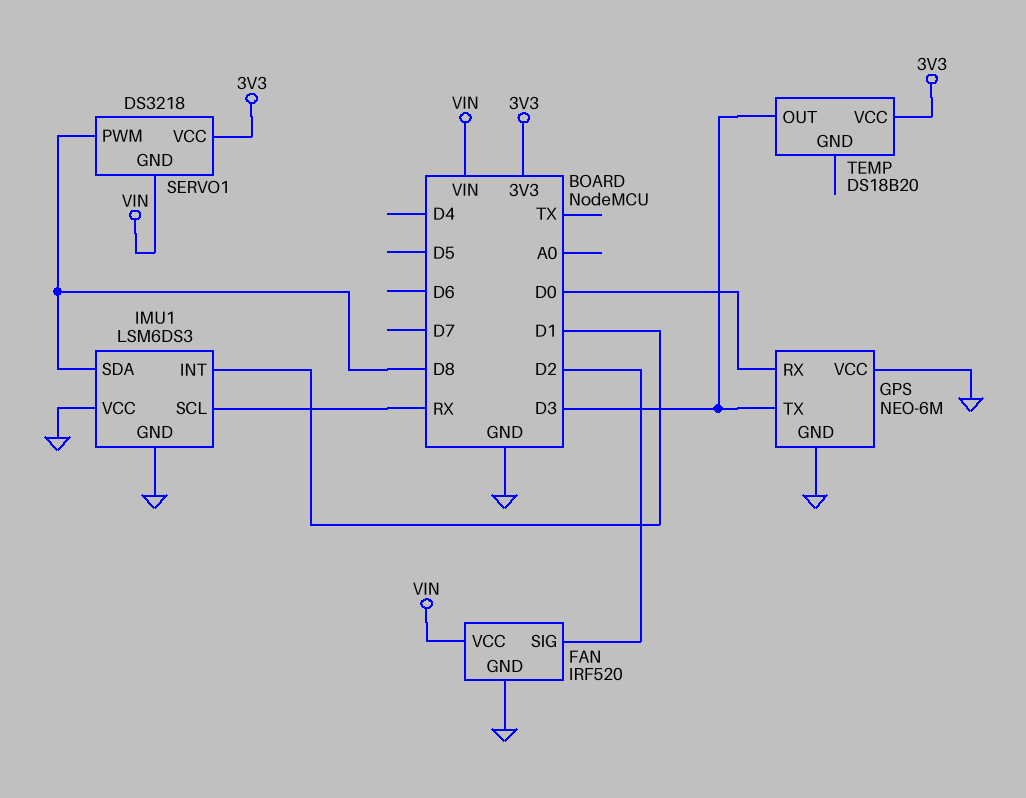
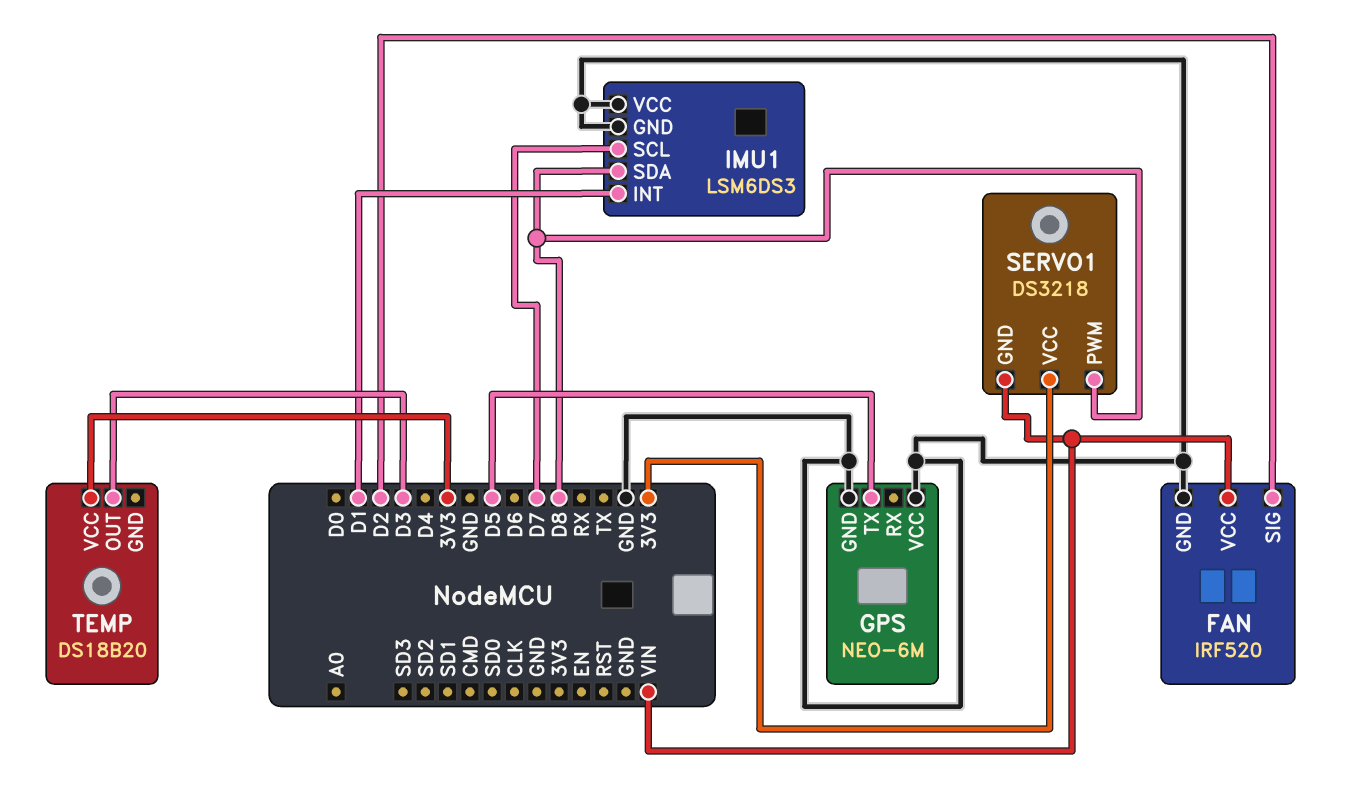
GPS pin RX: D0 -> none
GPS pin TX: D3 -> D5
IMU1 pin SCL: RX -> D7

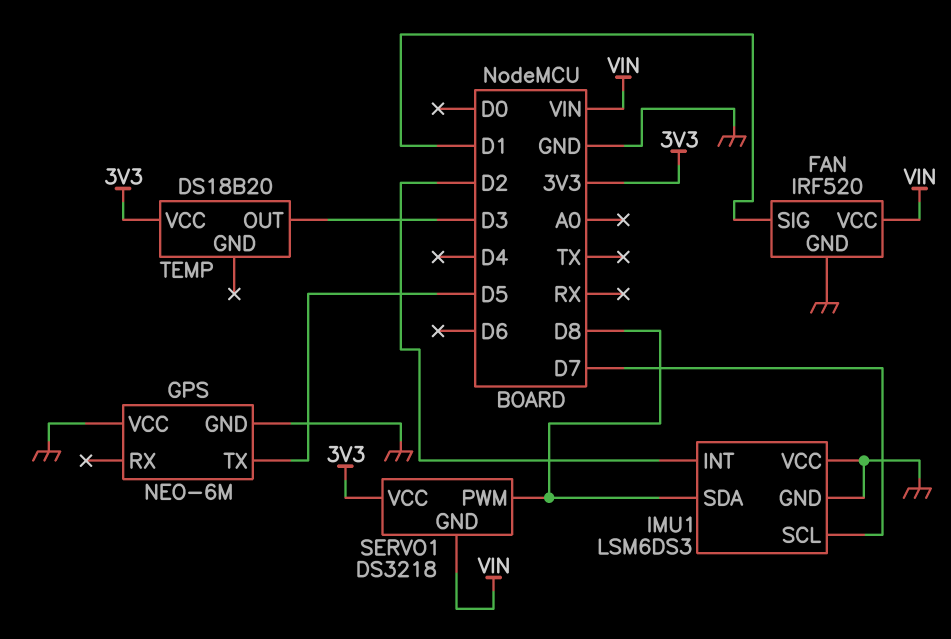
FAN pin SIG: D2 -> D1
IMU1 pin INT: D1 -> D2

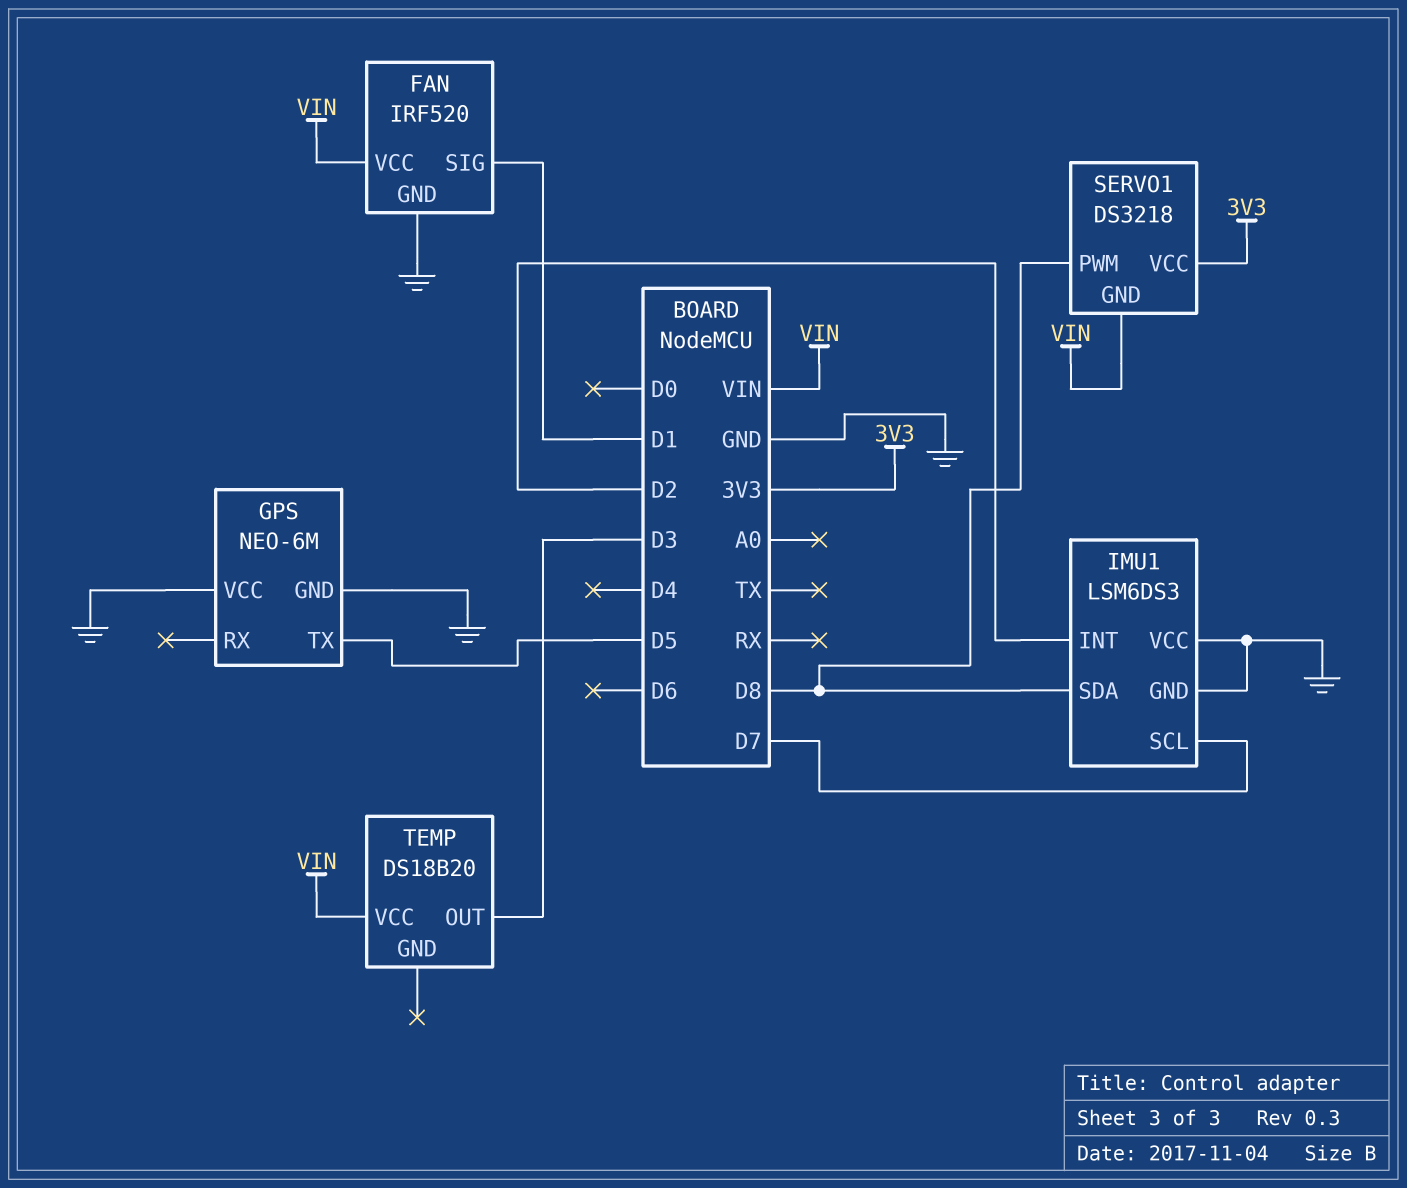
TEMP pin VCC: 3V3 -> VIN

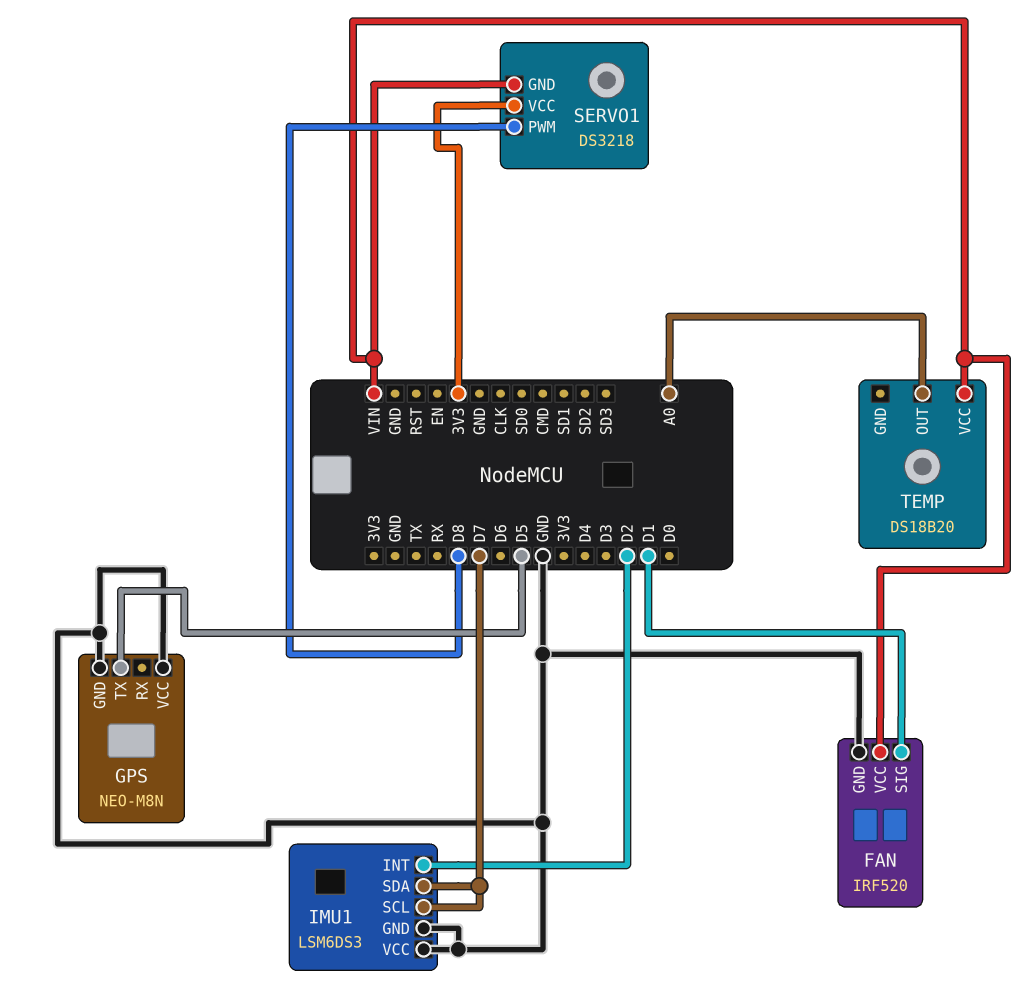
GPS: NEO-6M -> NEO-M8N
IMU1 pin SDA: D8 -> D7
TEMP pin OUT: D3 -> A0

